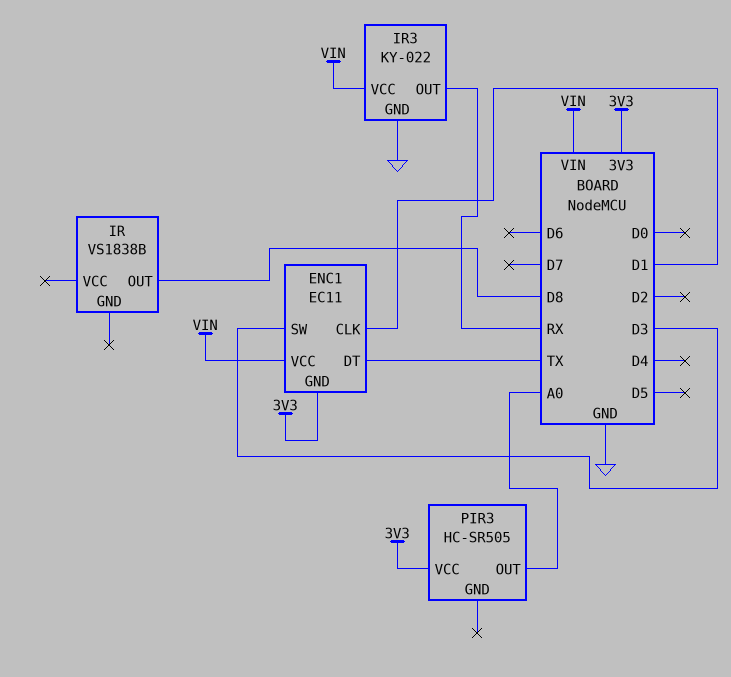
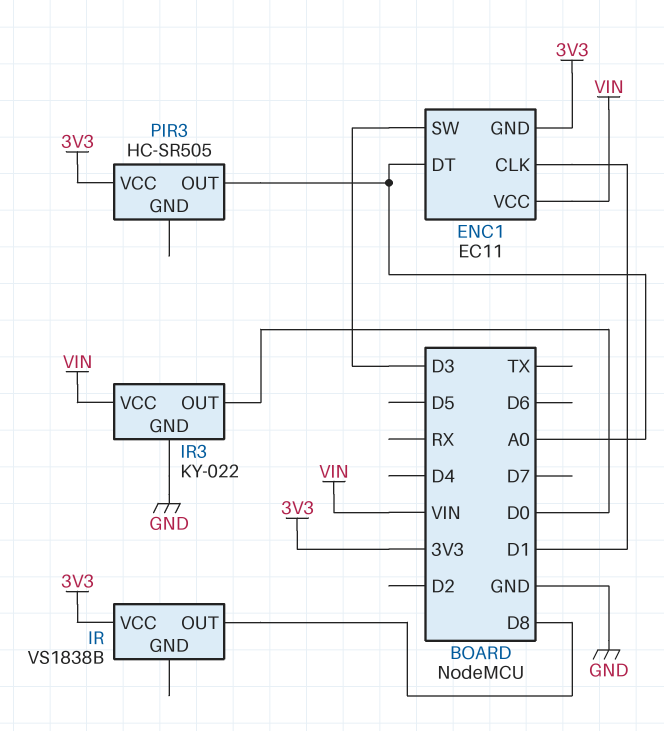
ENC1 pin DT: TX -> A0
IR pin VCC: none -> 3V3
IR3 pin OUT: RX -> D0

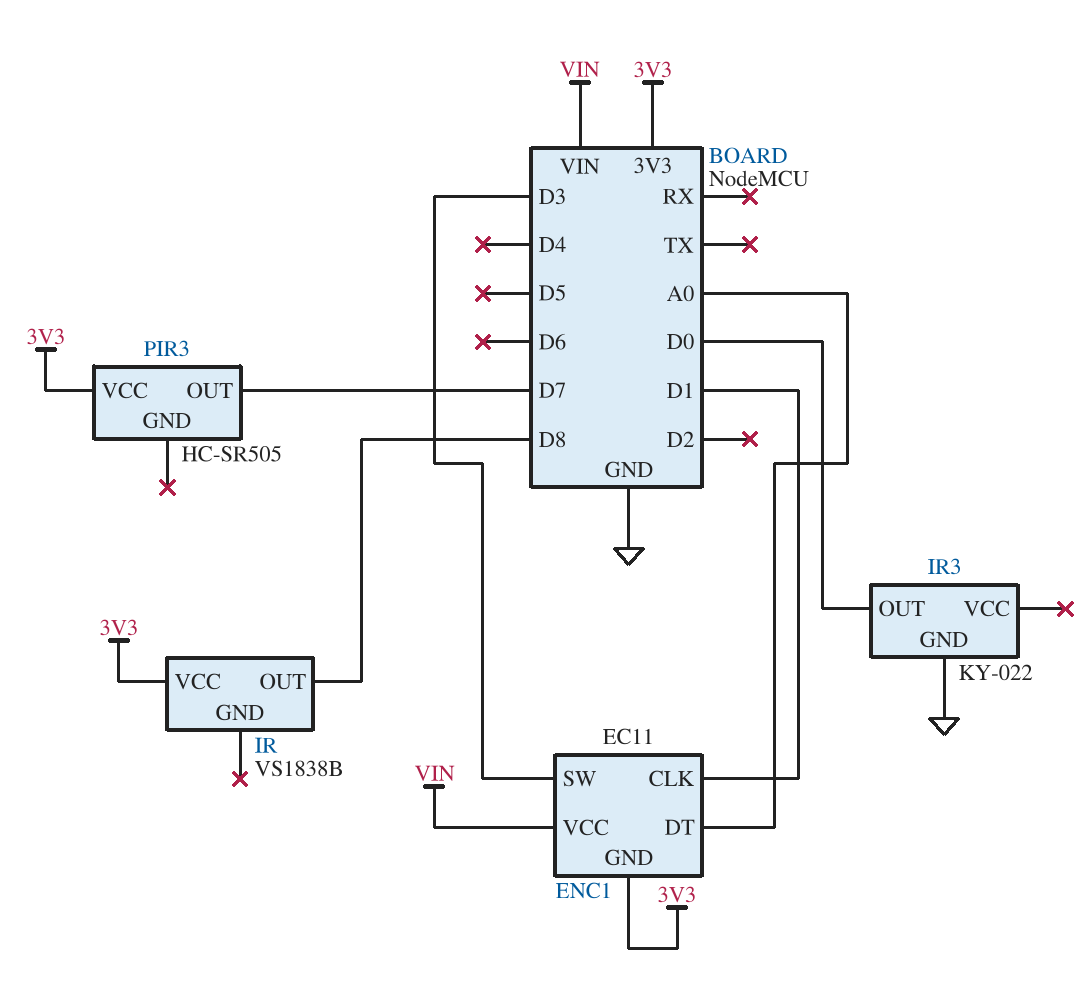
IR3 pin VCC: VIN -> none
PIR3 pin OUT: A0 -> D7

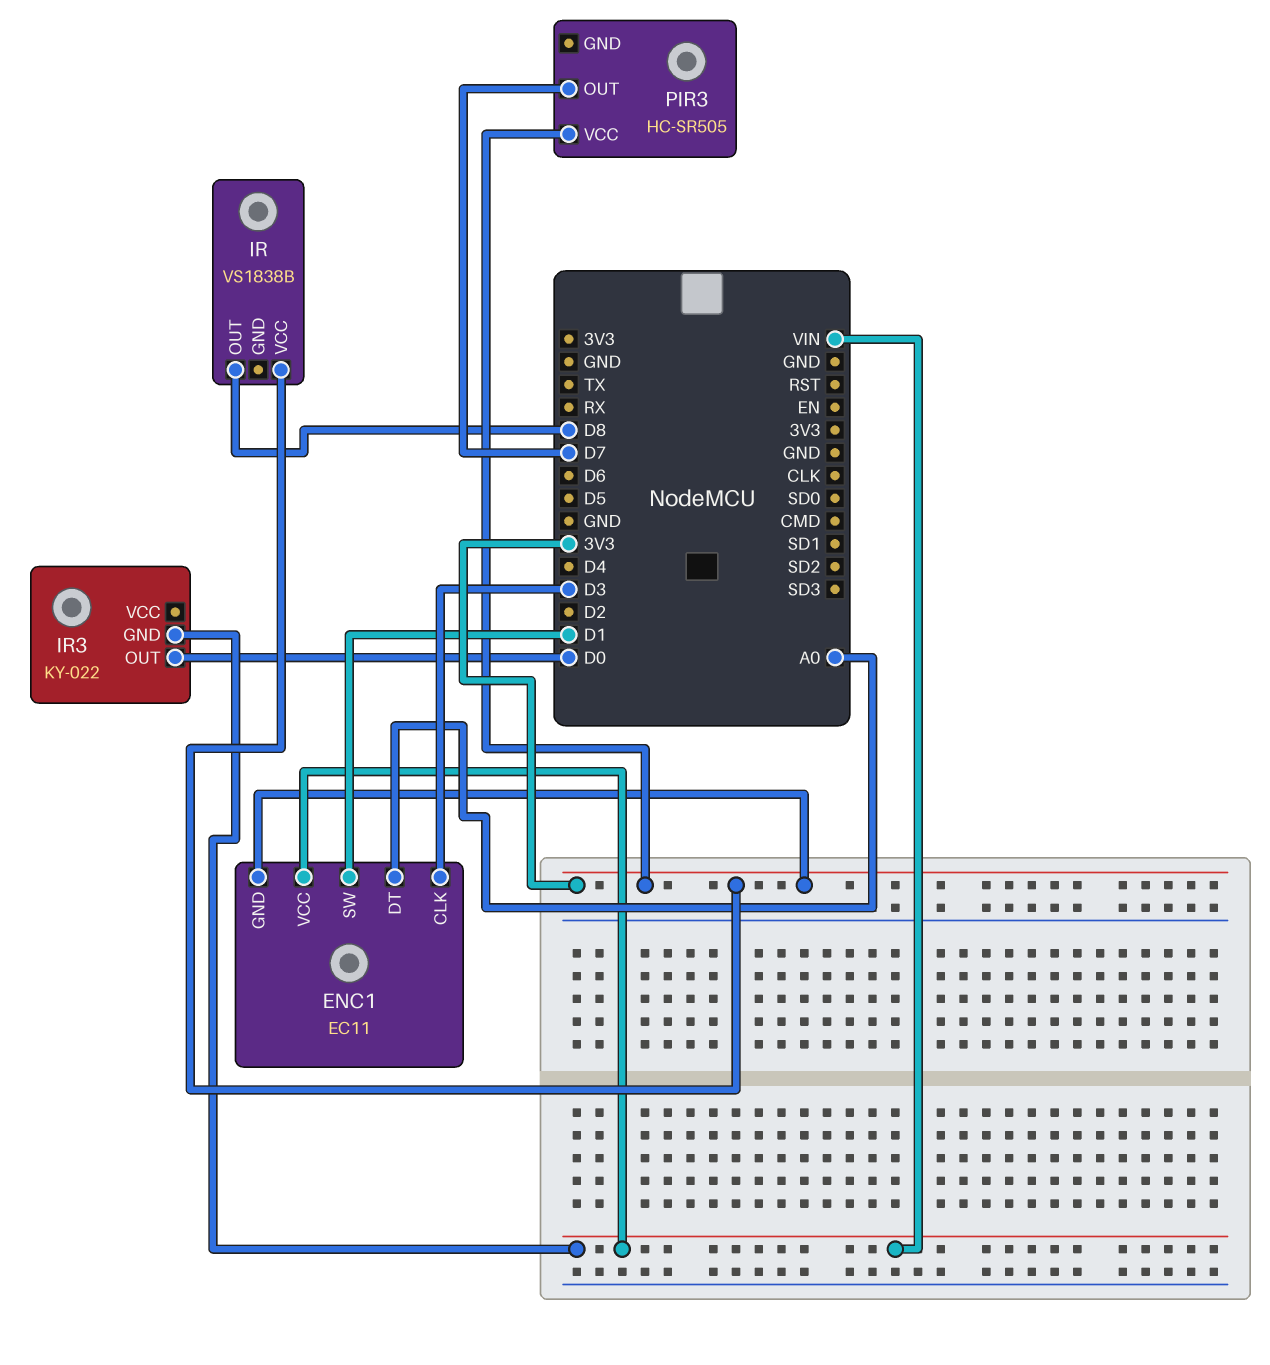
ENC1 pin CLK: D1 -> D3
ENC1 pin SW: D3 -> D1
IR3 pin GND: GND -> VIN

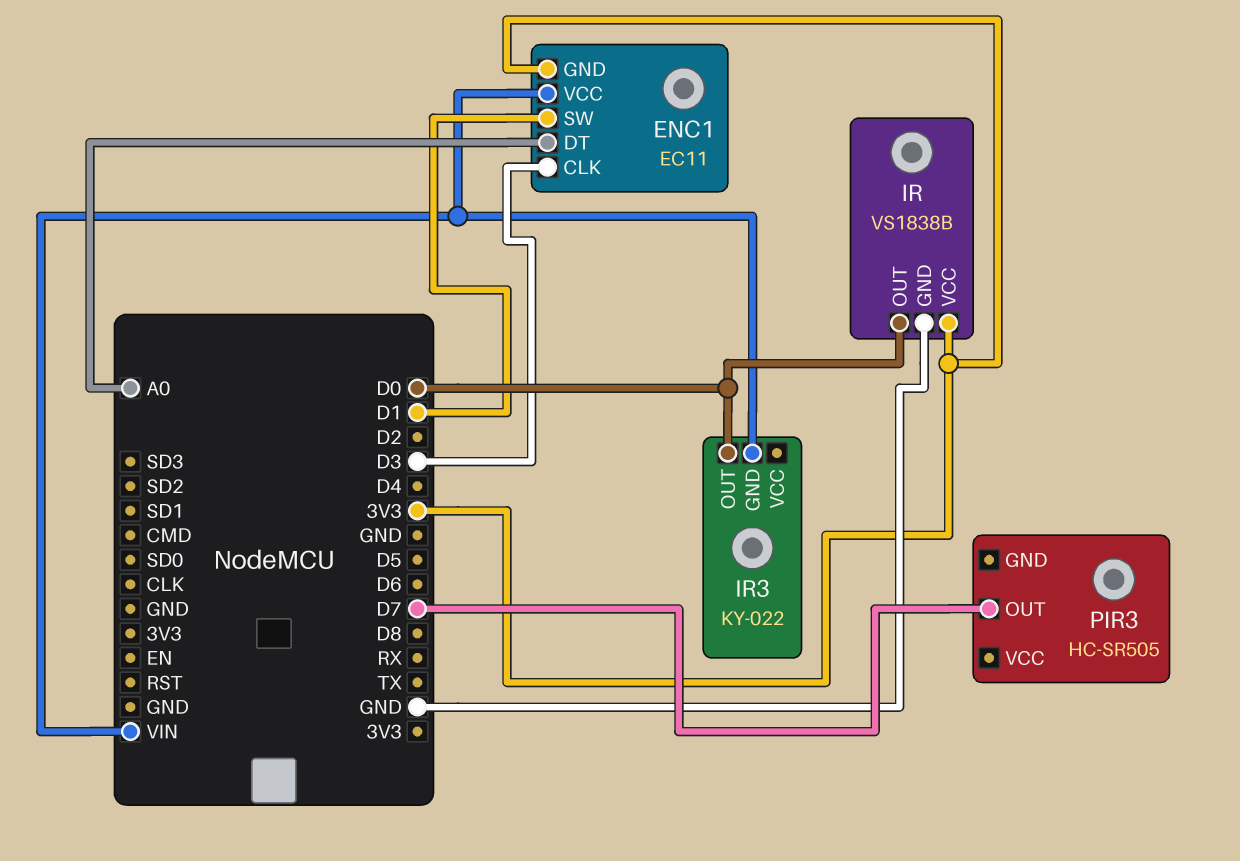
IR pin GND: none -> GND
IR pin OUT: D8 -> D0
PIR3 pin VCC: 3V3 -> none

